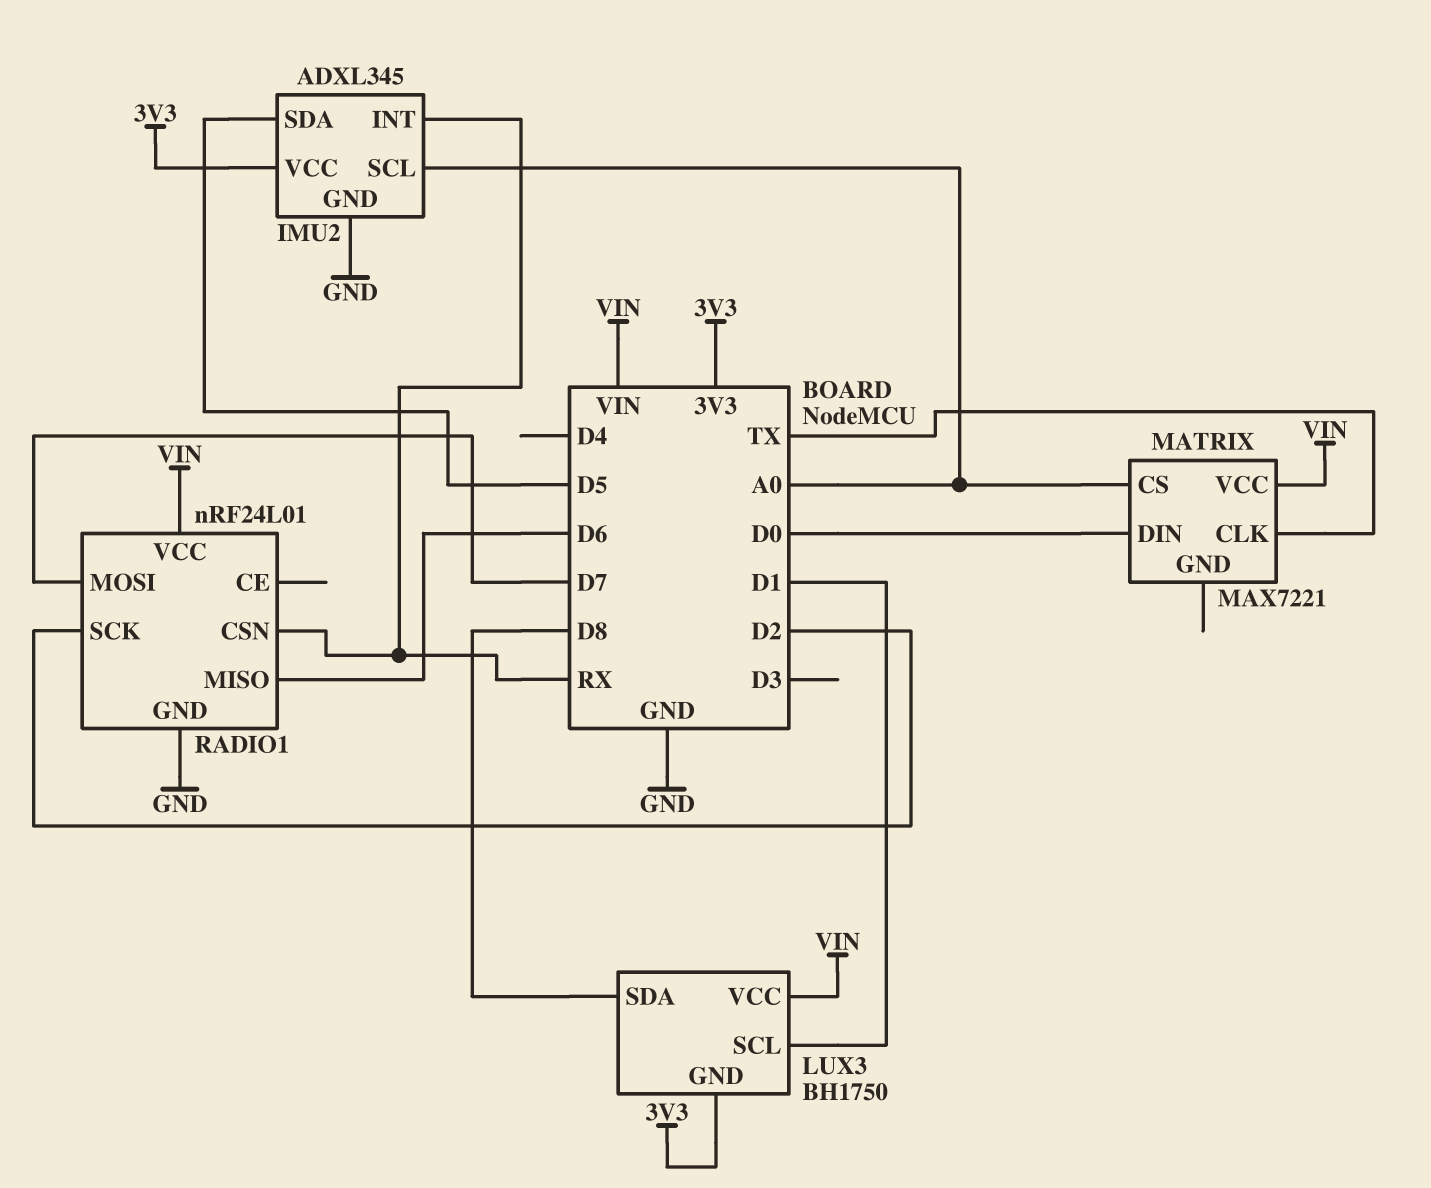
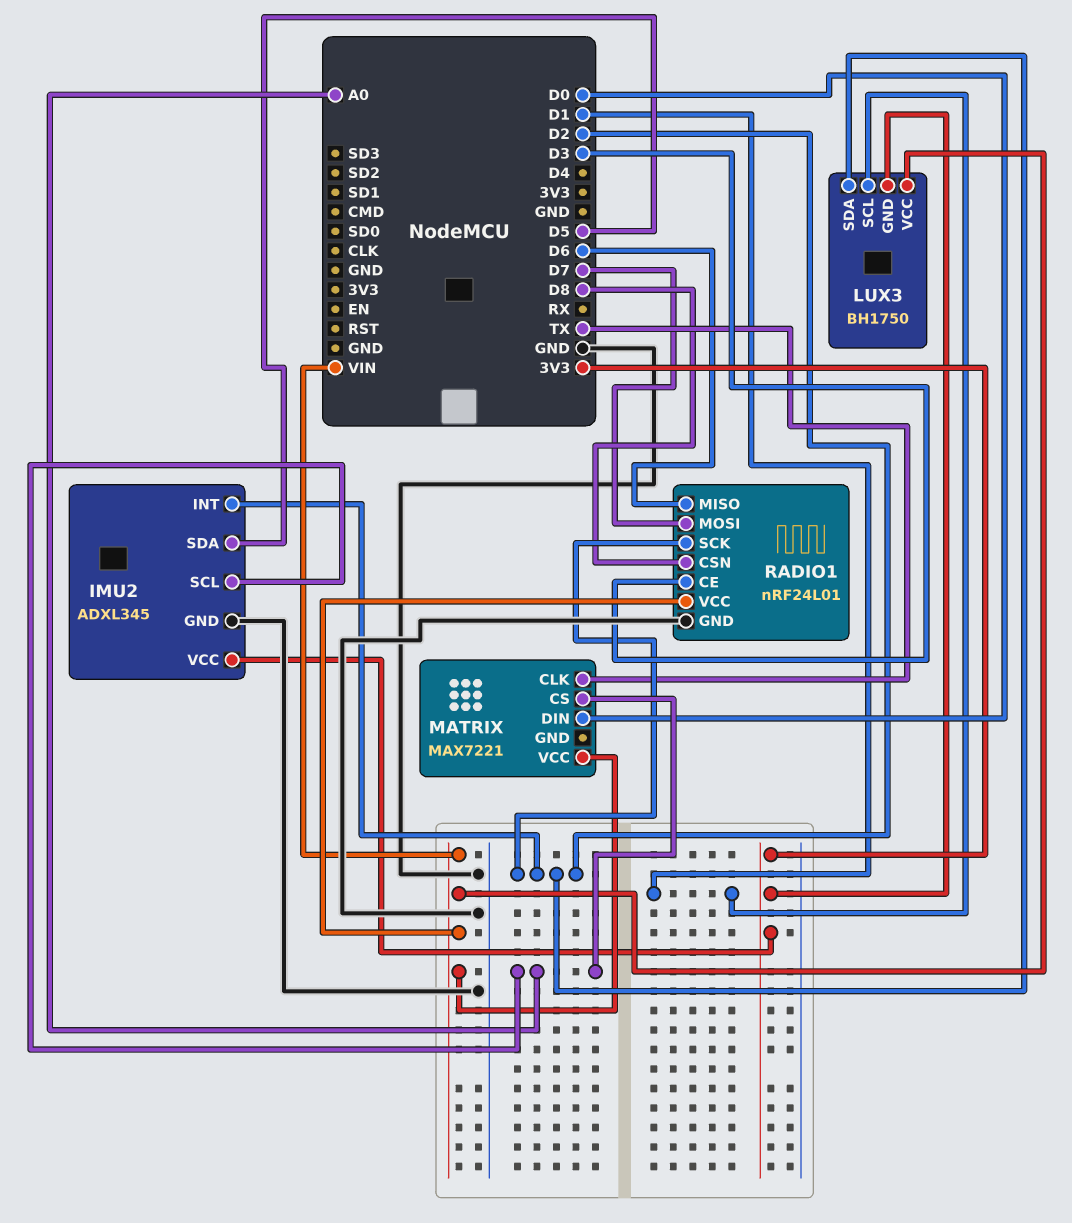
IMU2 pin INT: RX -> D2
LUX3 pin SDA: D8 -> D2
RADIO1 pin CE: none -> D3
RADIO1 pin CSN: RX -> D8

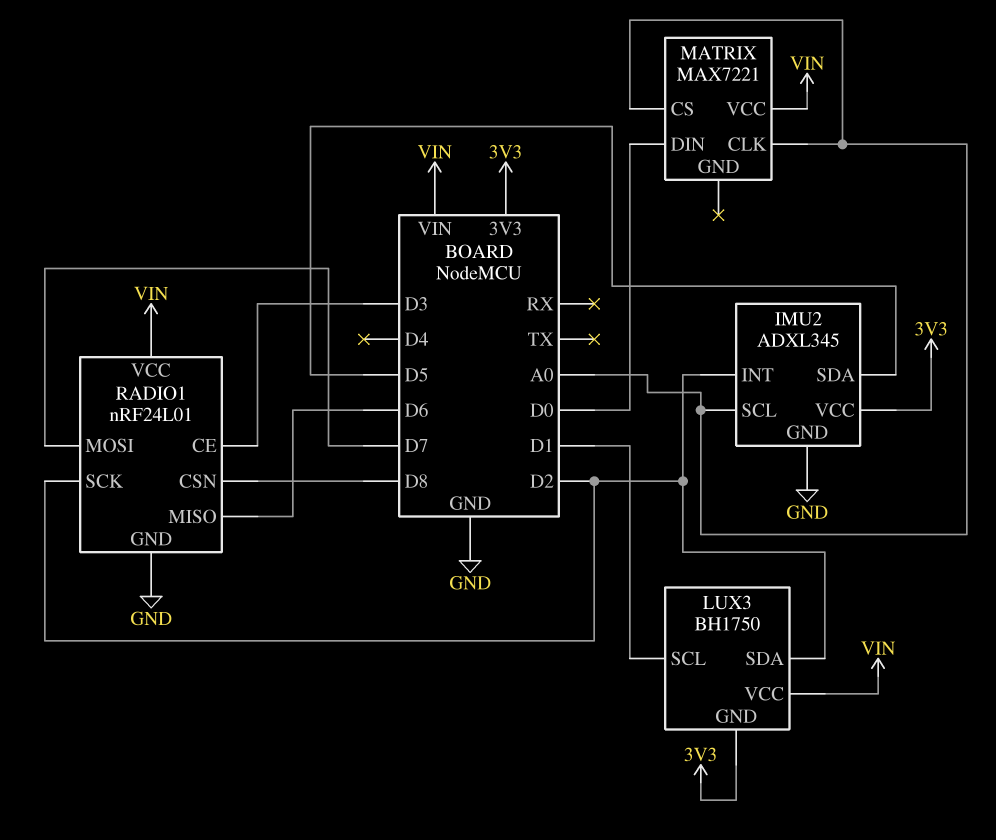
MATRIX pin CLK: TX -> A0

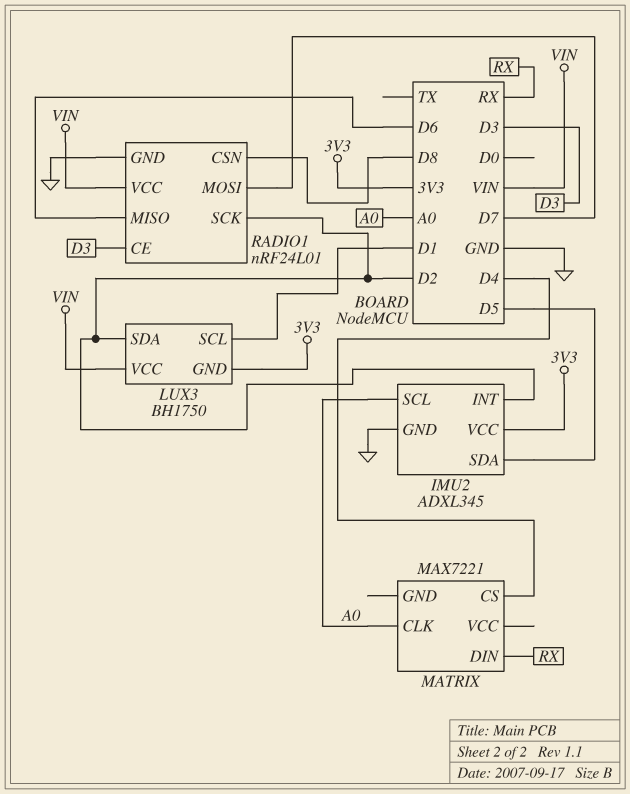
MATRIX pin CS: A0 -> D4
MATRIX pin DIN: D0 -> RX
MATRIX pin VCC: VIN -> none

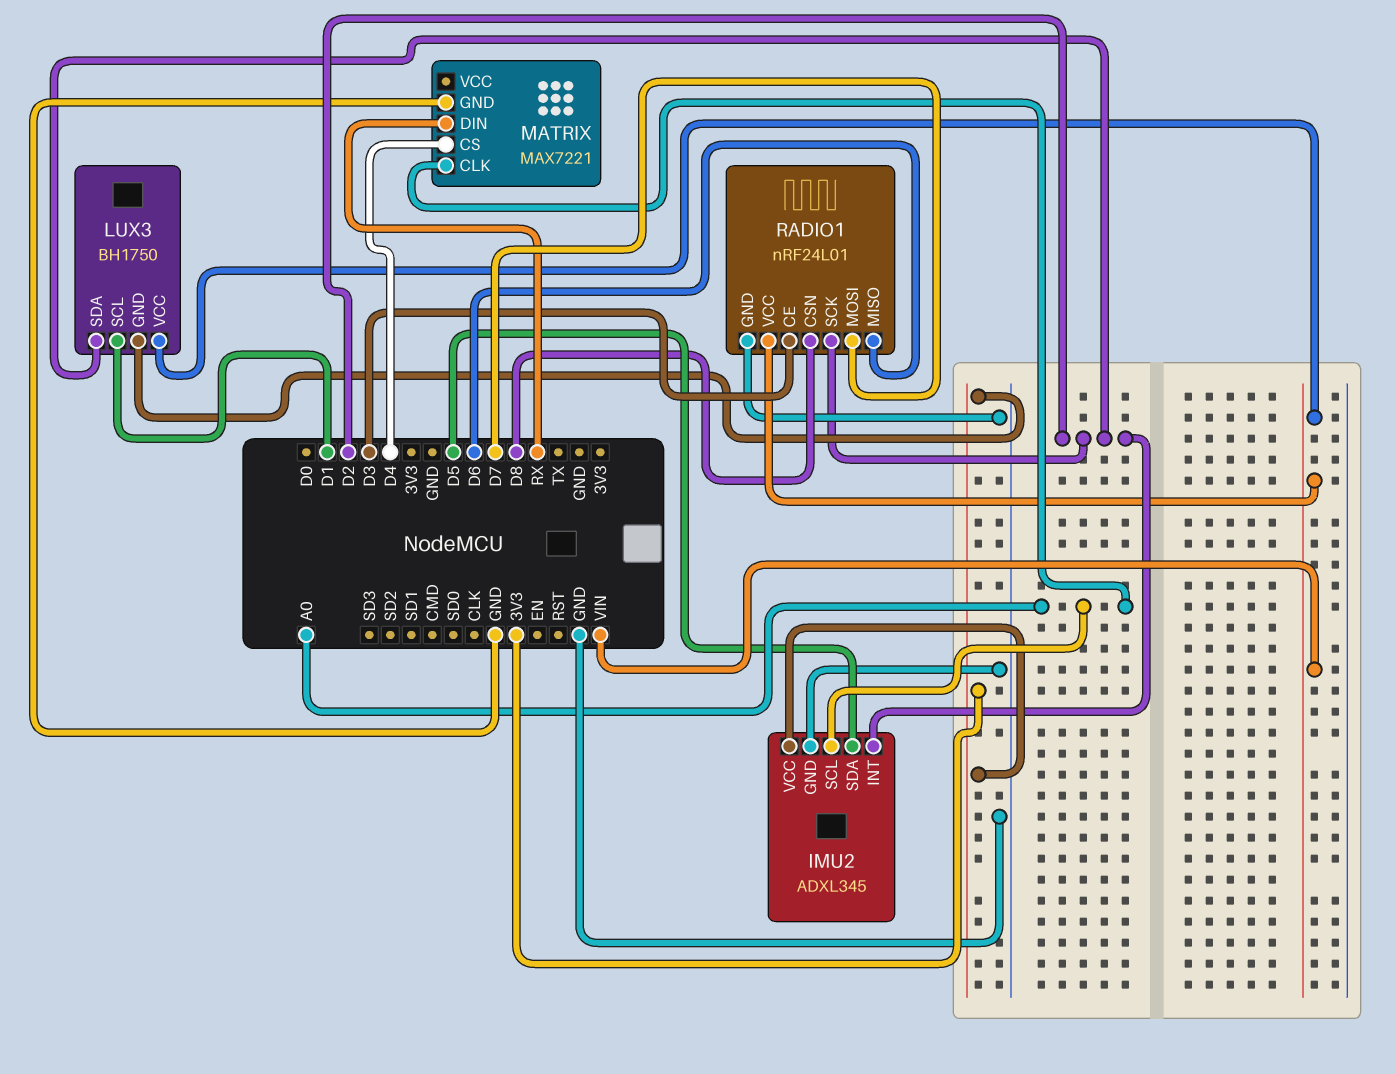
MATRIX pin GND: none -> GND

